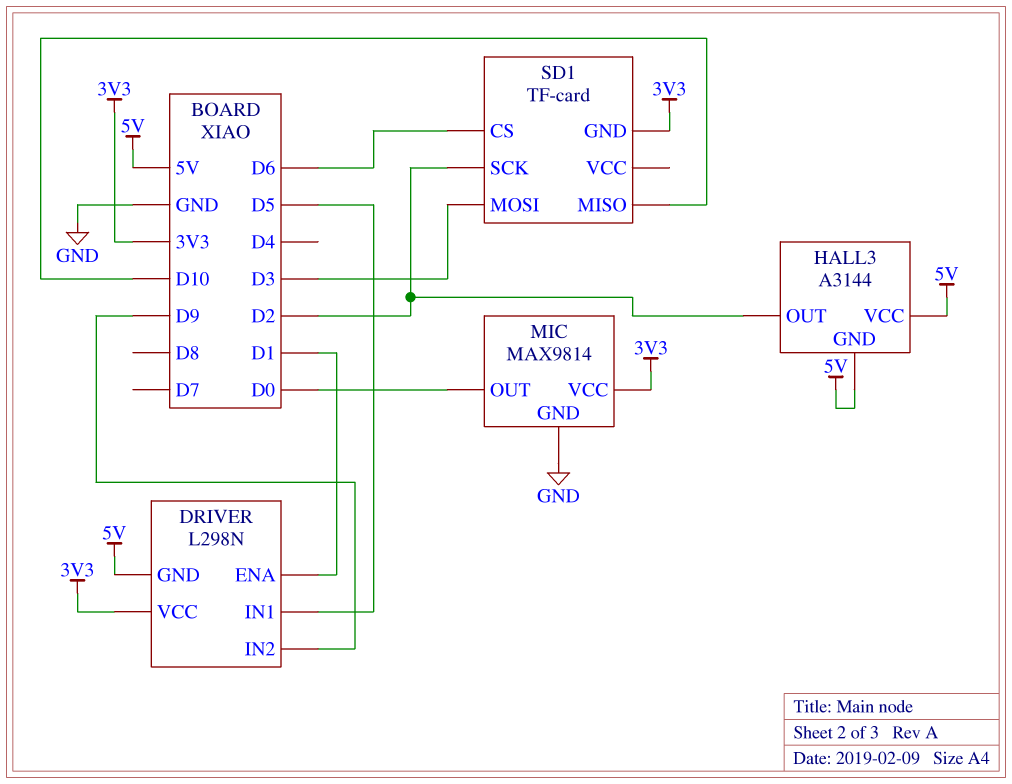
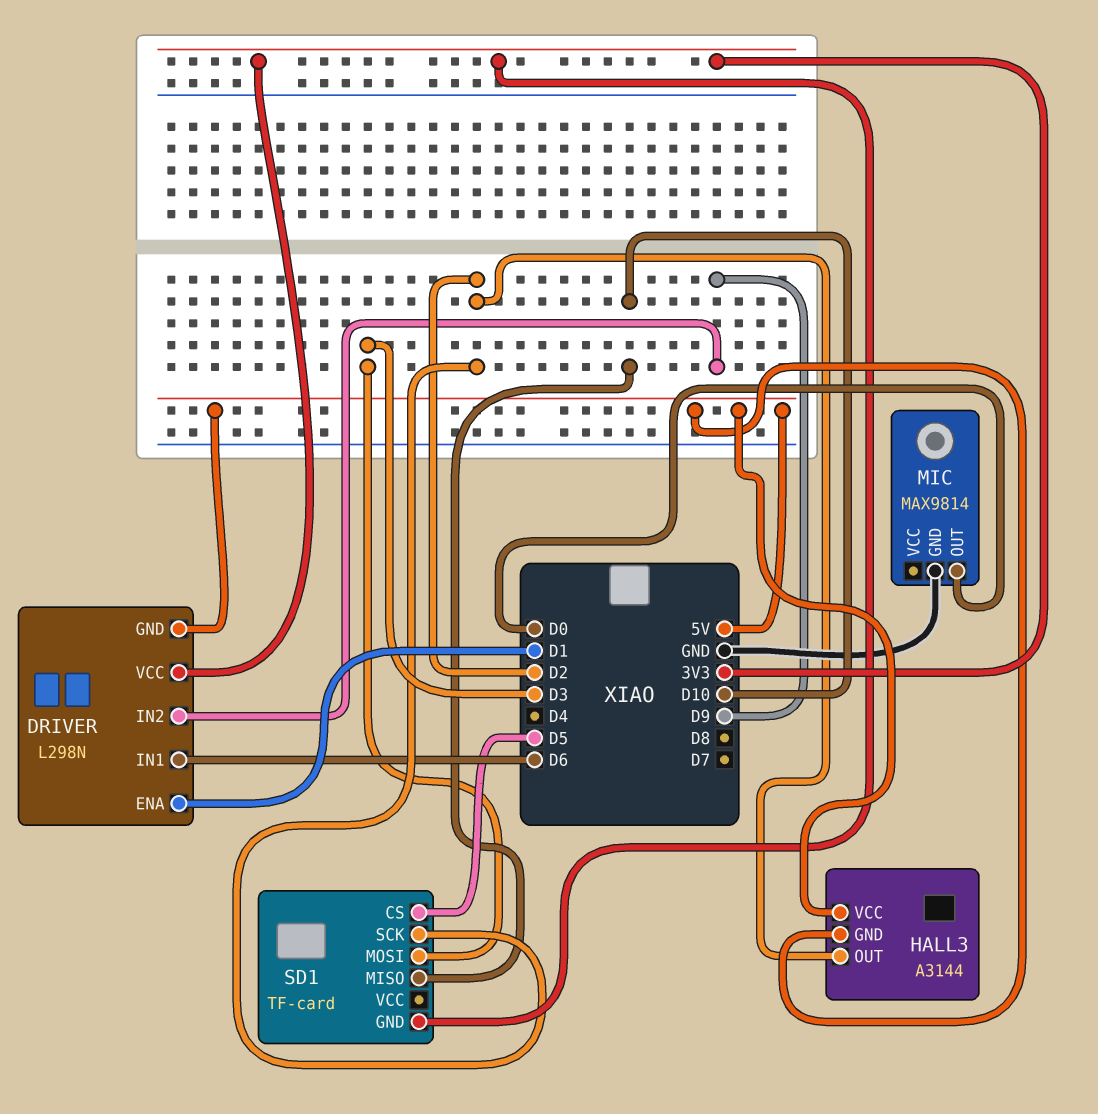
DRIVER pin IN1: D5 -> D6
MIC pin VCC: 3V3 -> none
SD1 pin CS: D6 -> D5

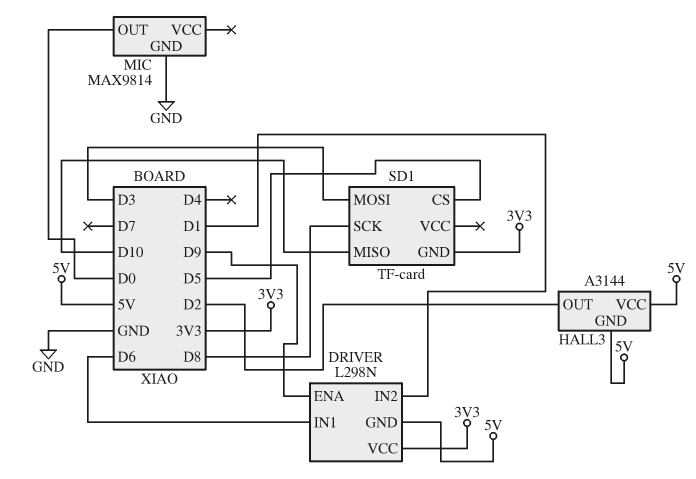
DRIVER pin ENA: D1 -> D9
DRIVER pin IN2: D9 -> D1
SD1 pin SCK: D2 -> D8

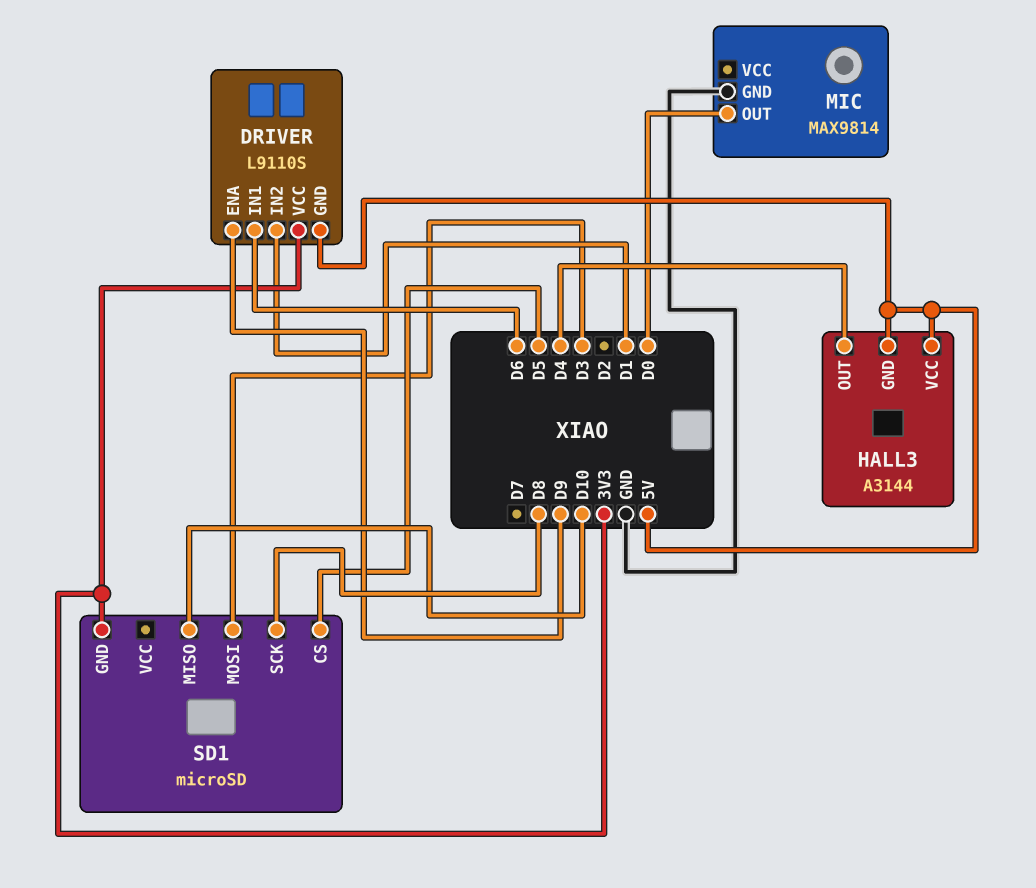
DRIVER: L298N -> L9110S
HALL3 pin OUT: D2 -> D4
SD1: TF-card -> microSD

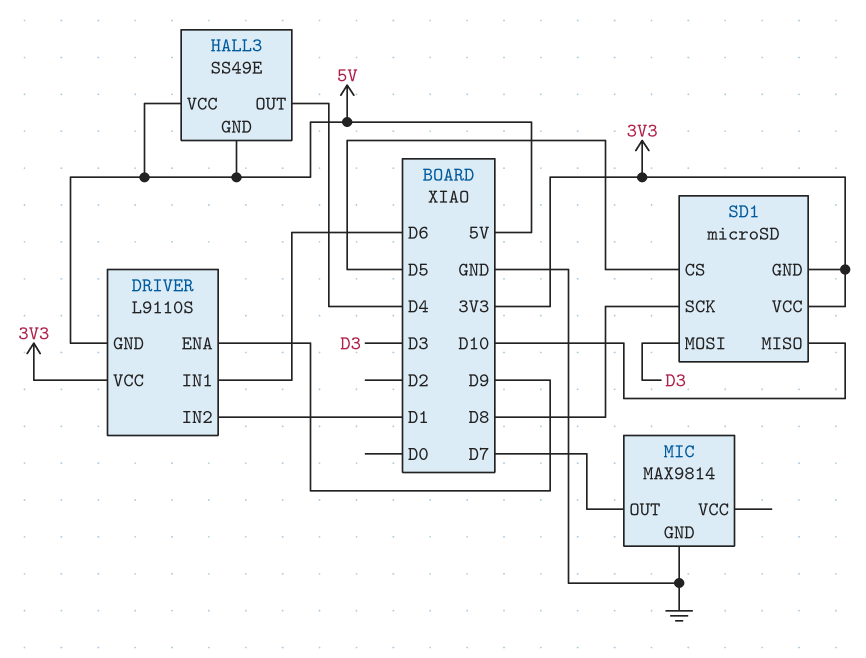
HALL3: A3144 -> SS49E
MIC pin OUT: D0 -> D7
SD1 pin VCC: none -> 3V3

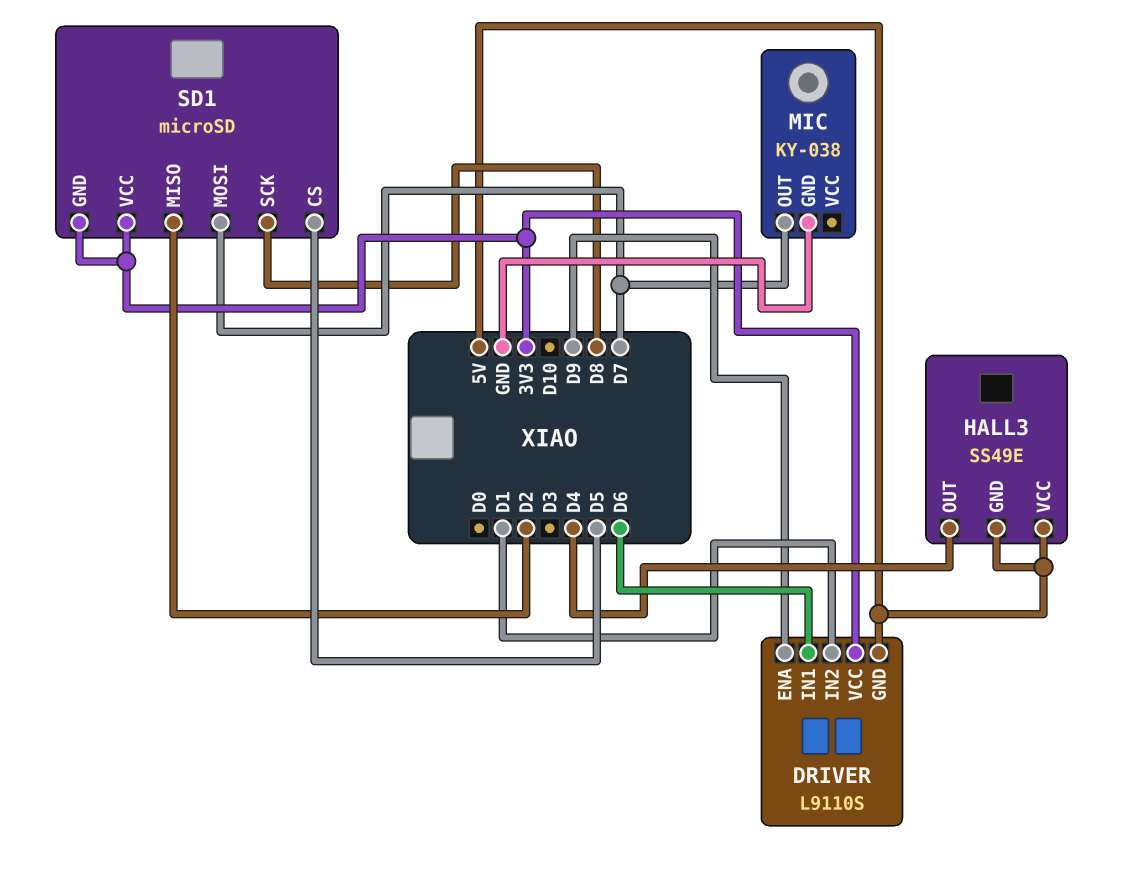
MIC: MAX9814 -> KY-038
SD1 pin MISO: D10 -> D2
SD1 pin MOSI: D3 -> D7

